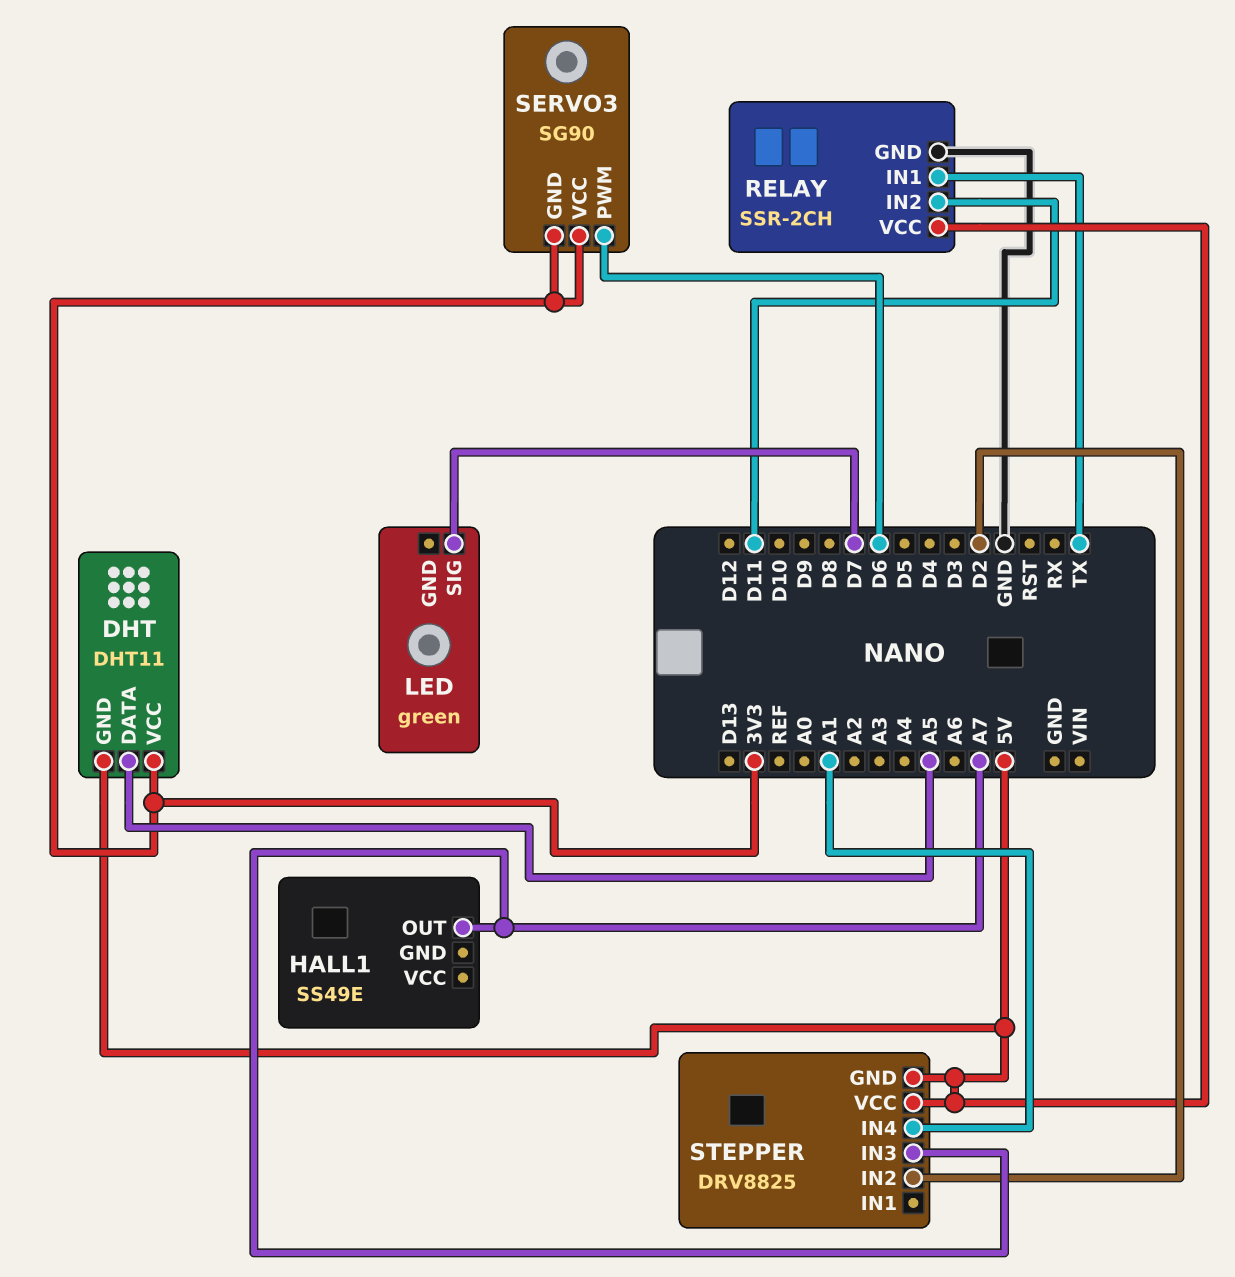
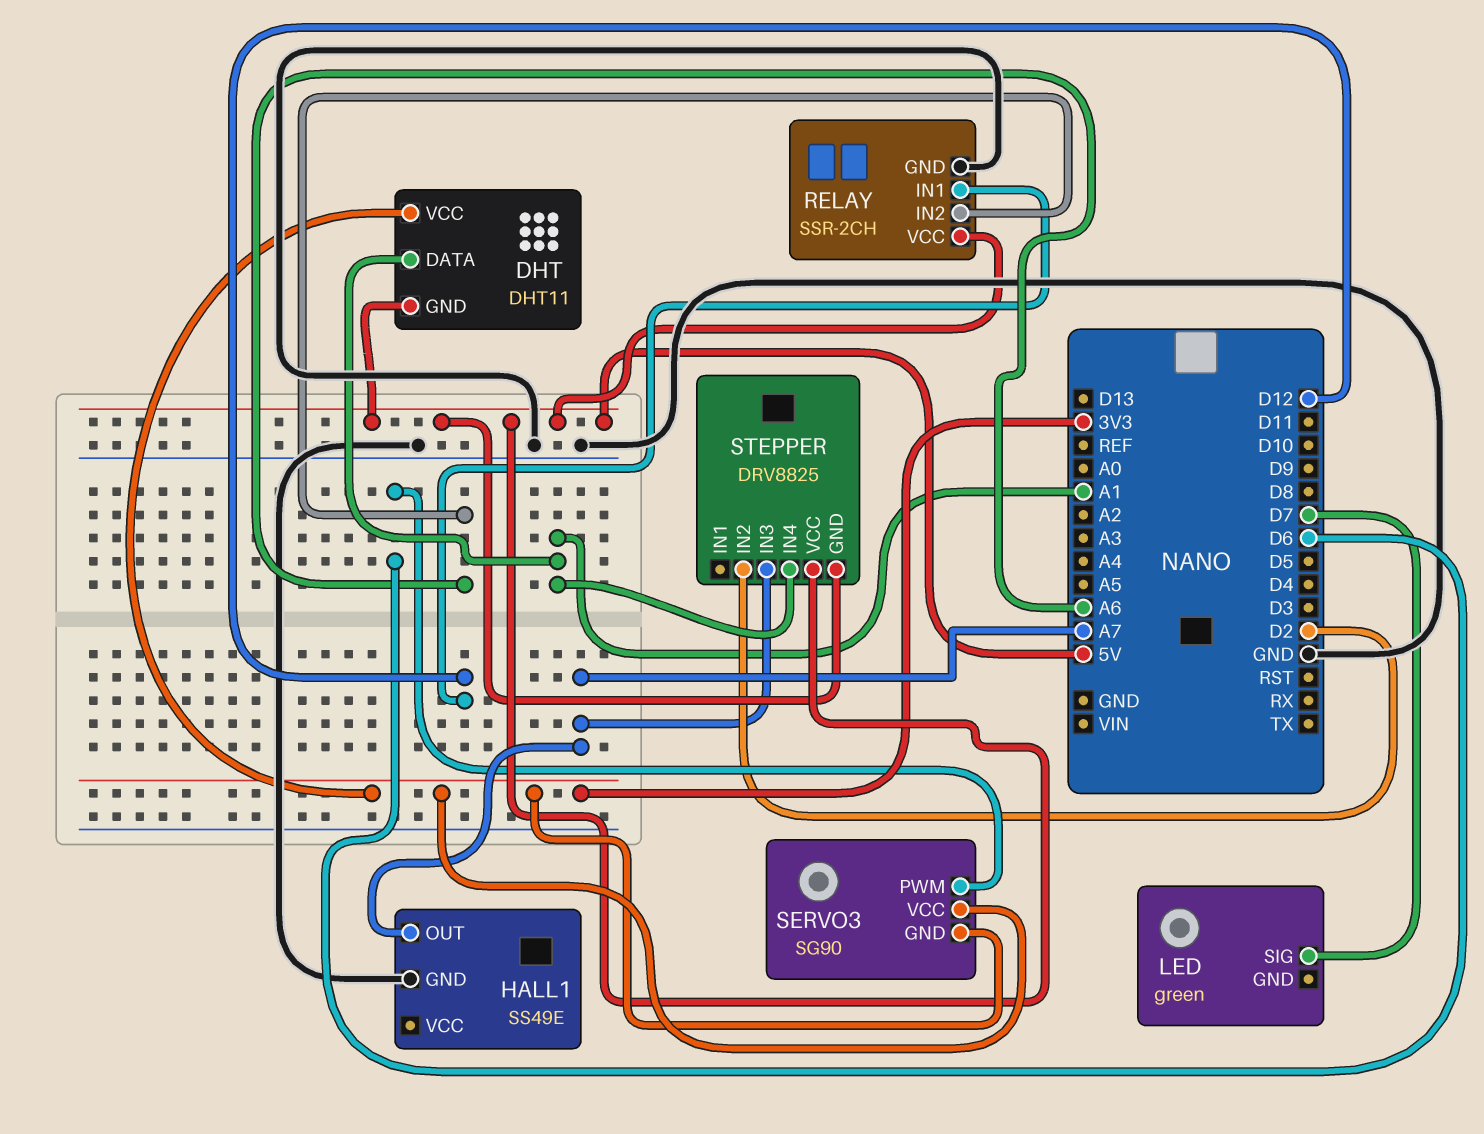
DHT pin DATA: A5 -> A1
HALL1 pin GND: none -> GND
RELAY pin IN1: TX -> D12
RELAY pin IN2: D11 -> A6

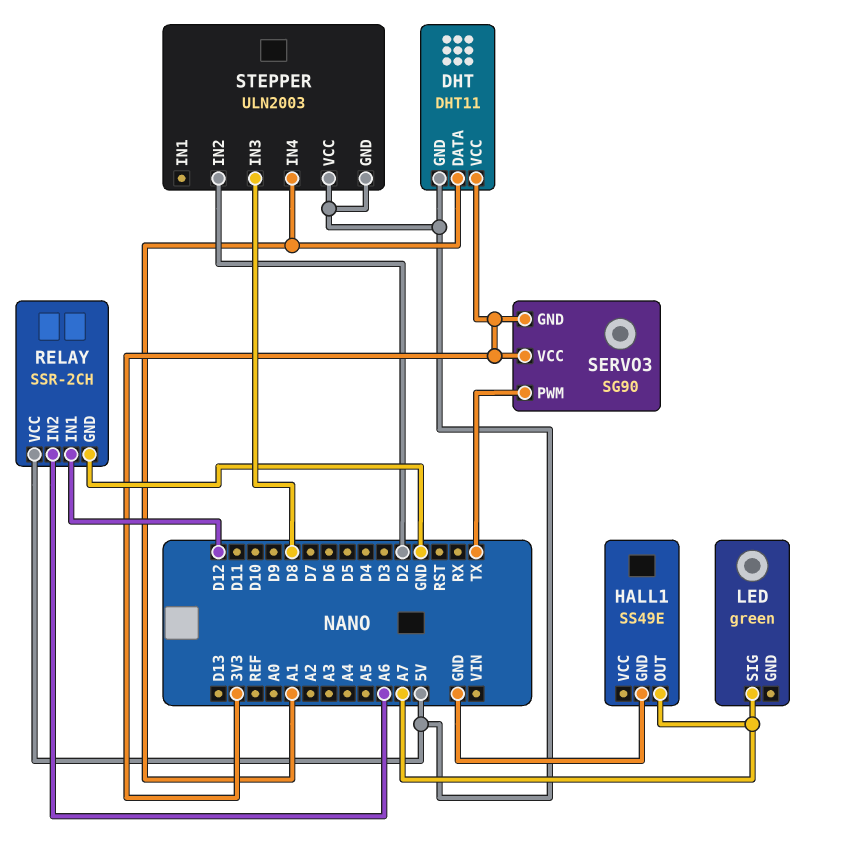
LED pin SIG: D7 -> A7
SERVO3 pin PWM: D6 -> TX
STEPPER: DRV8825 -> ULN2003
STEPPER pin IN3: A7 -> D8

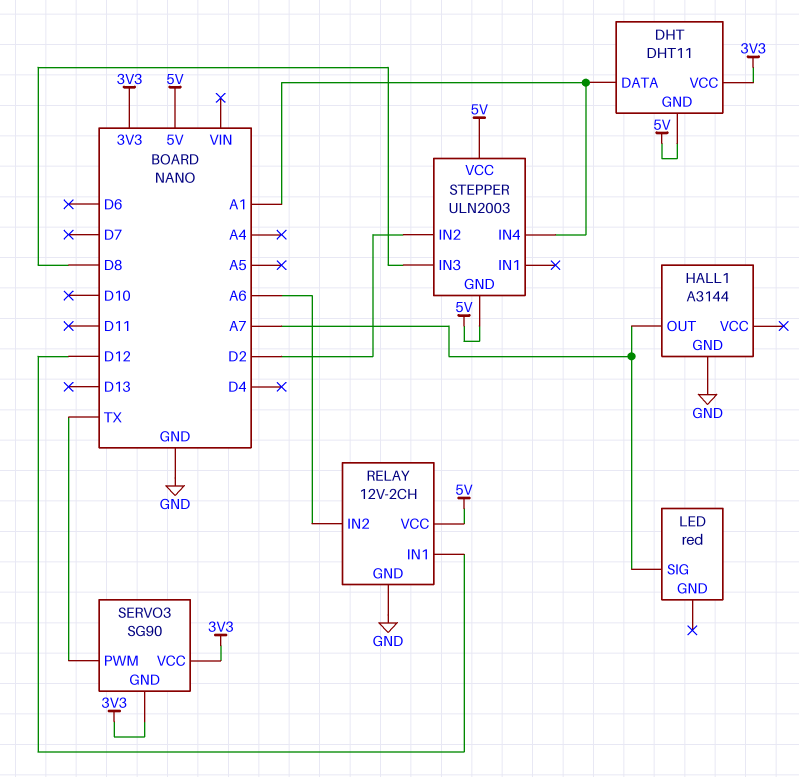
HALL1: SS49E -> A3144
LED: green -> red
RELAY: SSR-2CH -> 12V-2CH

